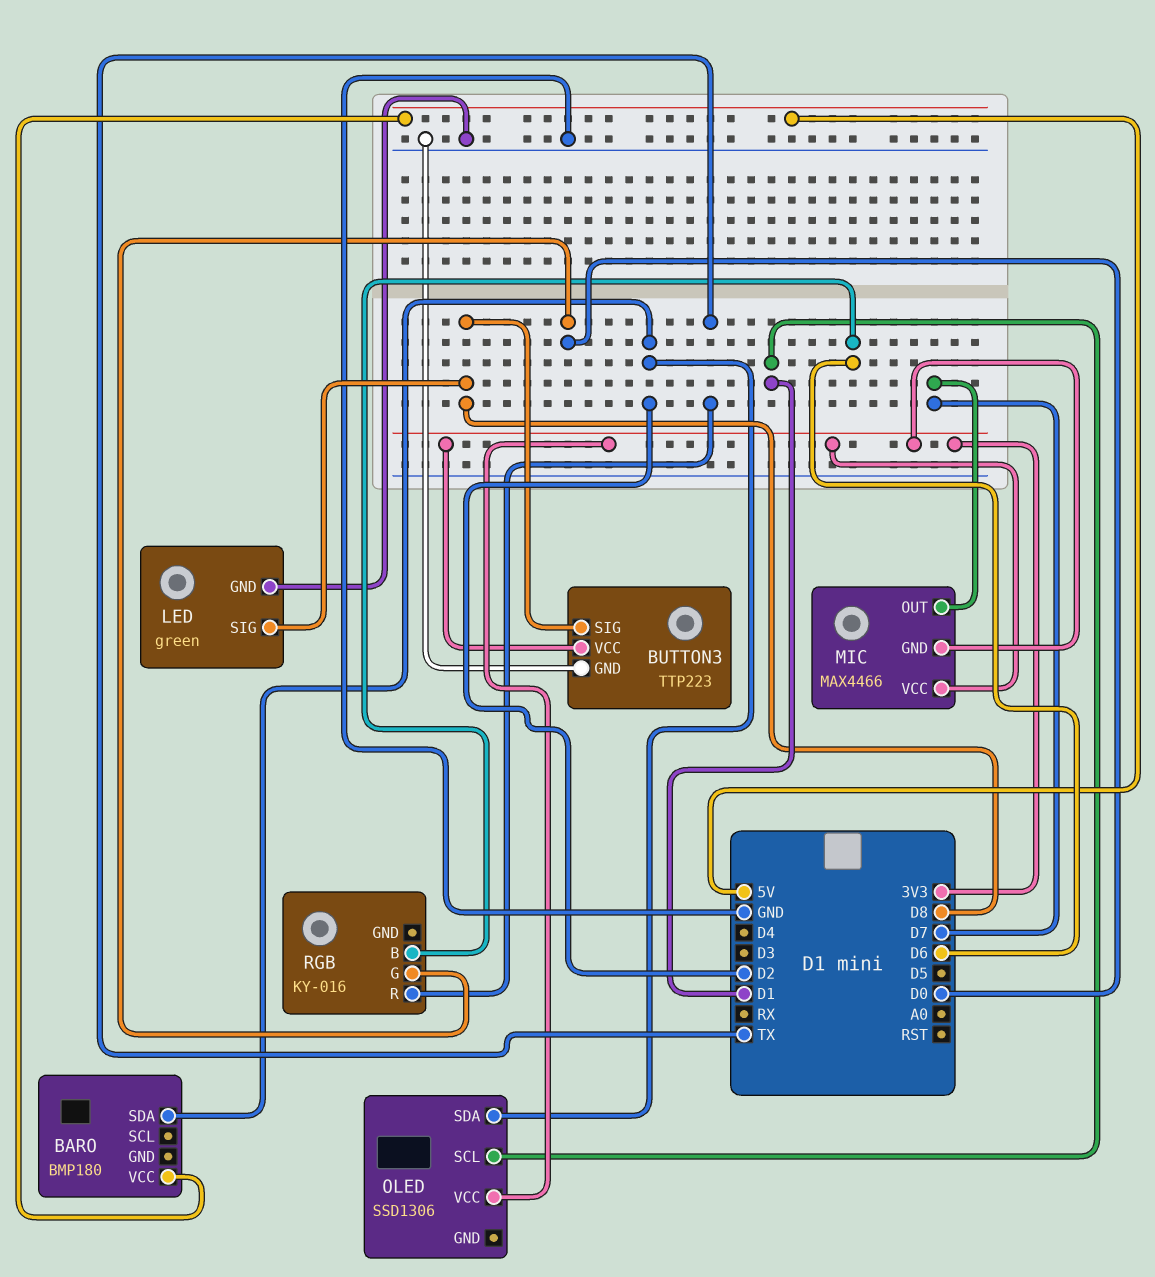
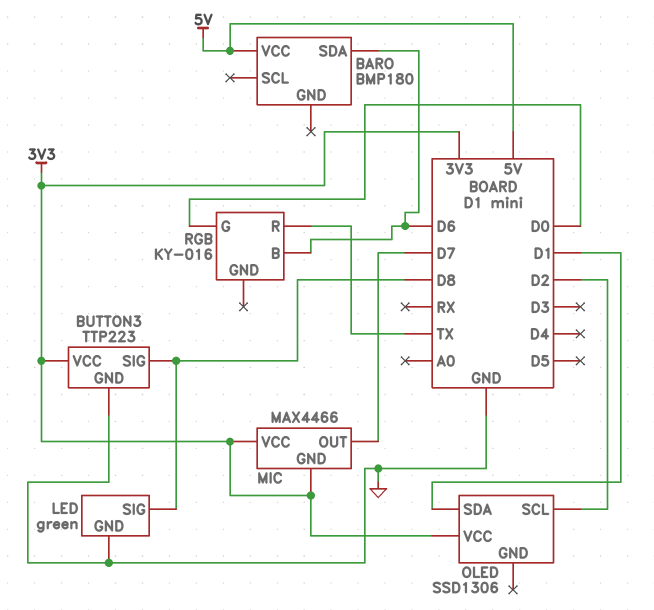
BARO pin SDA: D2 -> D6
OLED pin SCL: D1 -> D2
OLED pin SDA: D2 -> D1

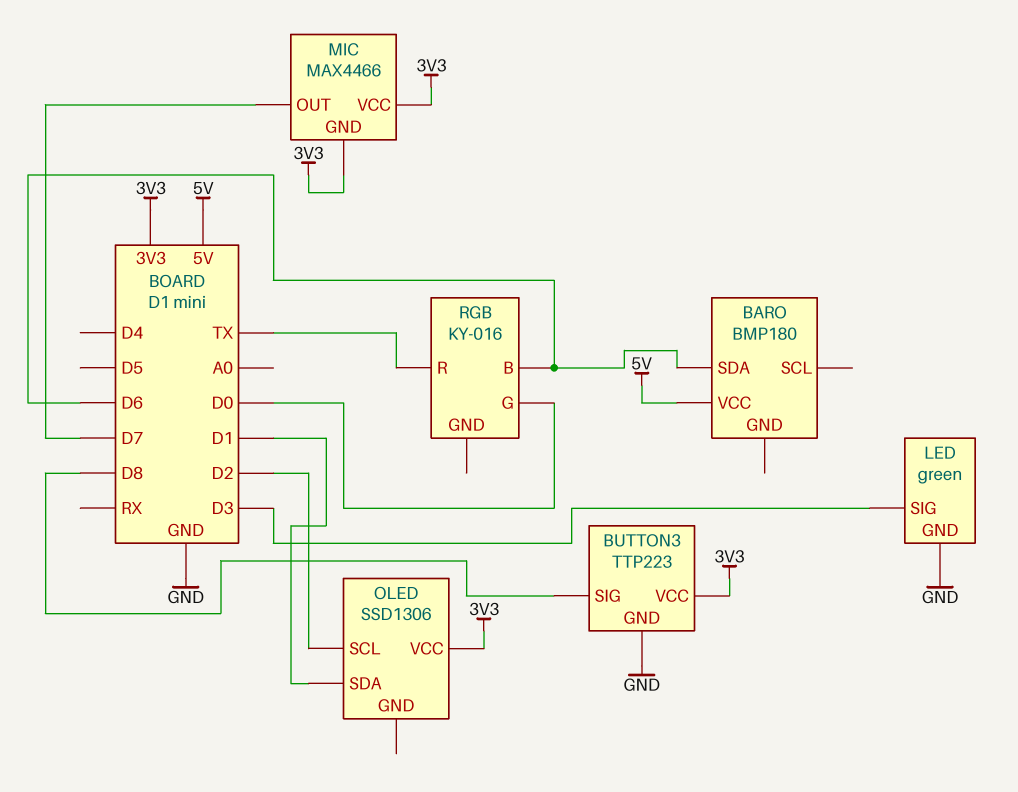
LED pin SIG: D8 -> D3

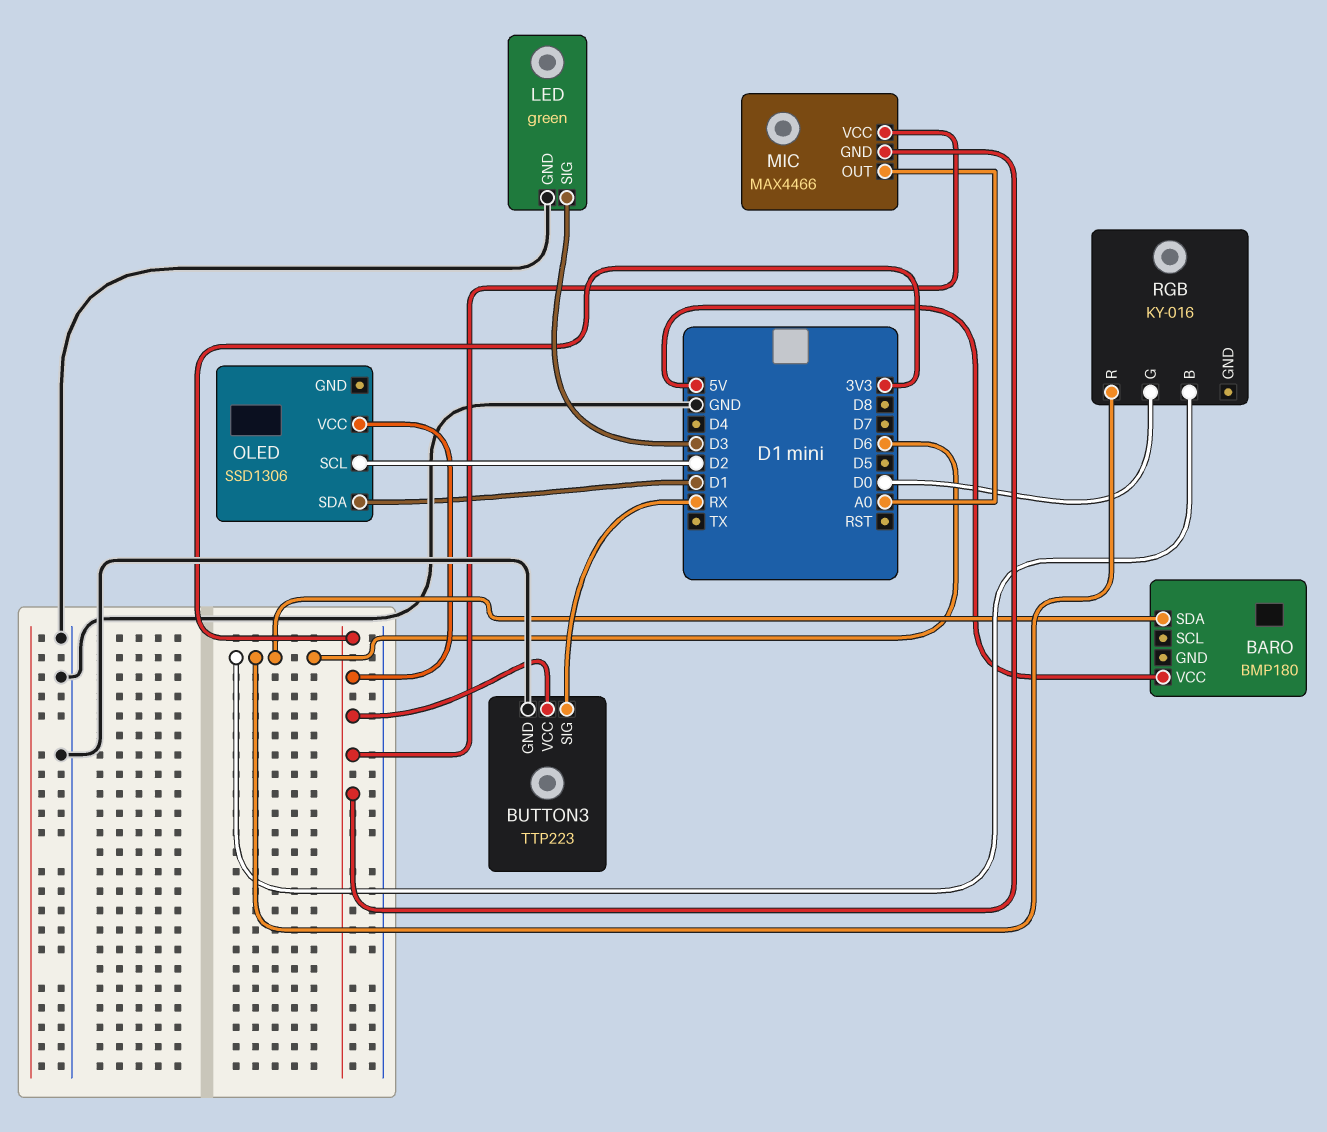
BUTTON3 pin SIG: D8 -> RX
MIC pin OUT: D7 -> A0
RGB pin R: TX -> D6

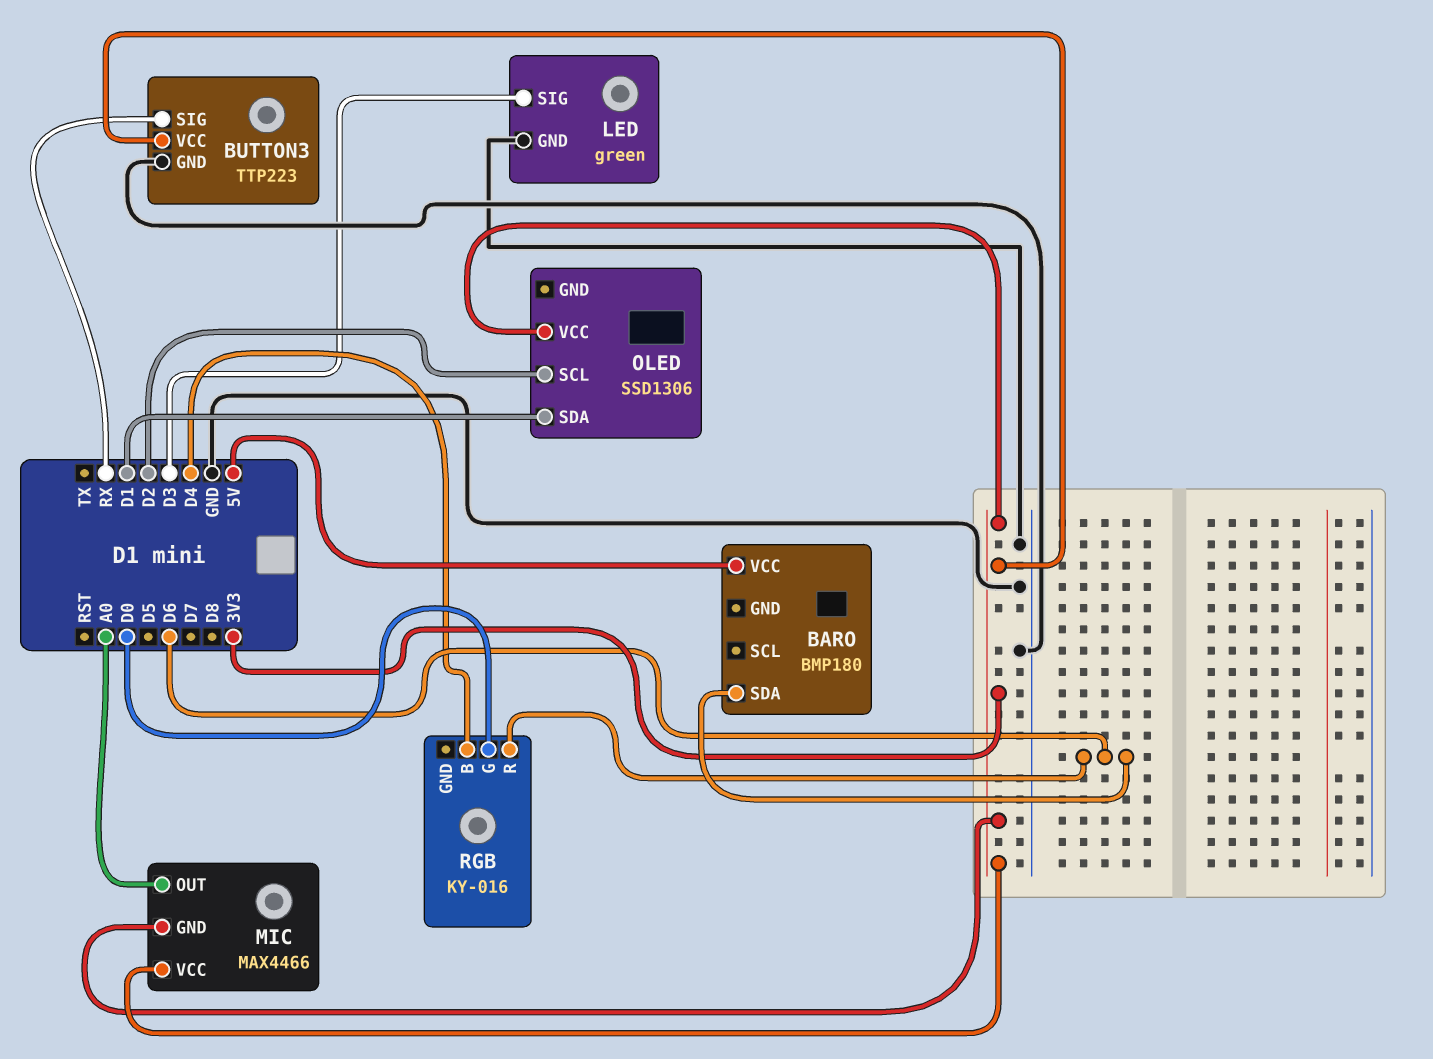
RGB pin B: D6 -> D4

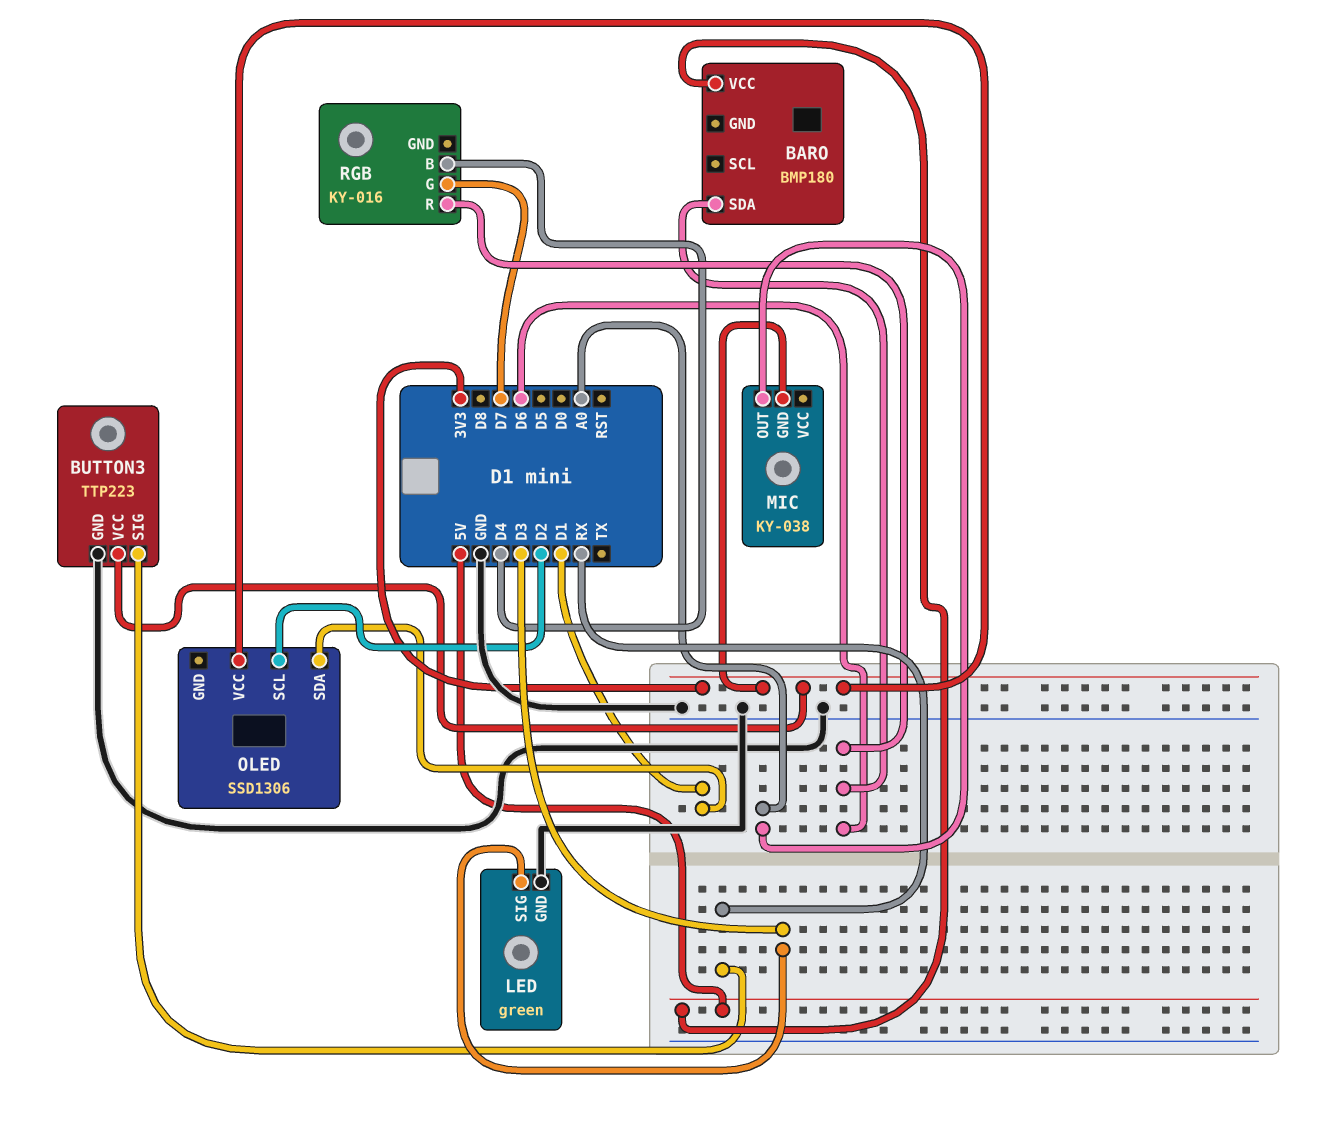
MIC: MAX4466 -> KY-038
MIC pin VCC: 3V3 -> none
RGB pin G: D0 -> D7

